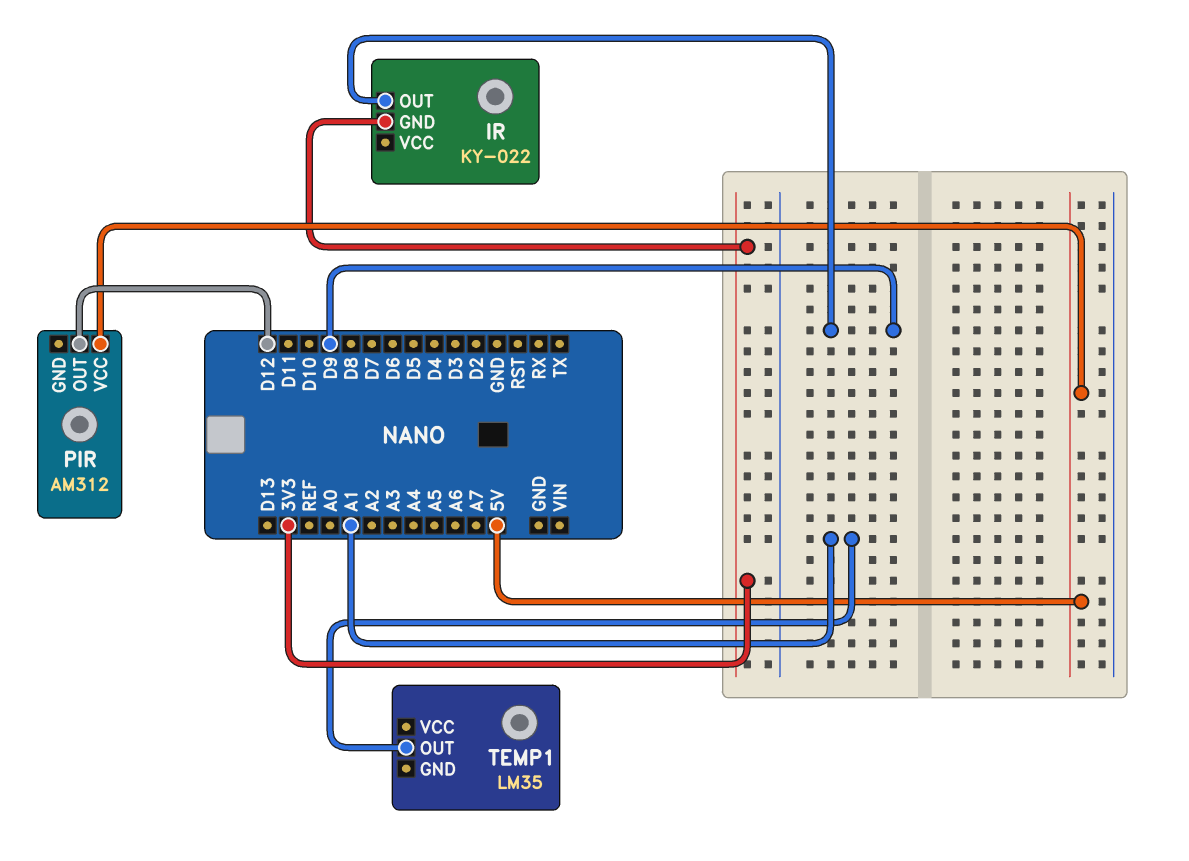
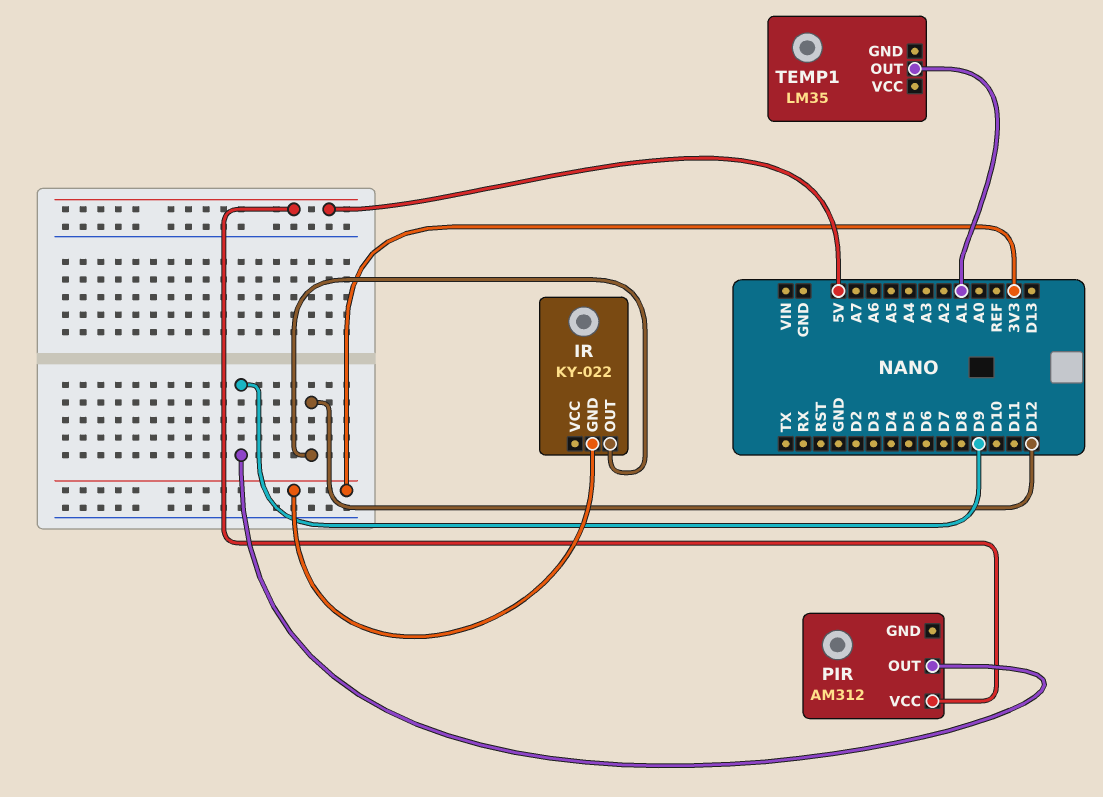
IR pin OUT: D9 -> D12
PIR pin OUT: D12 -> D9

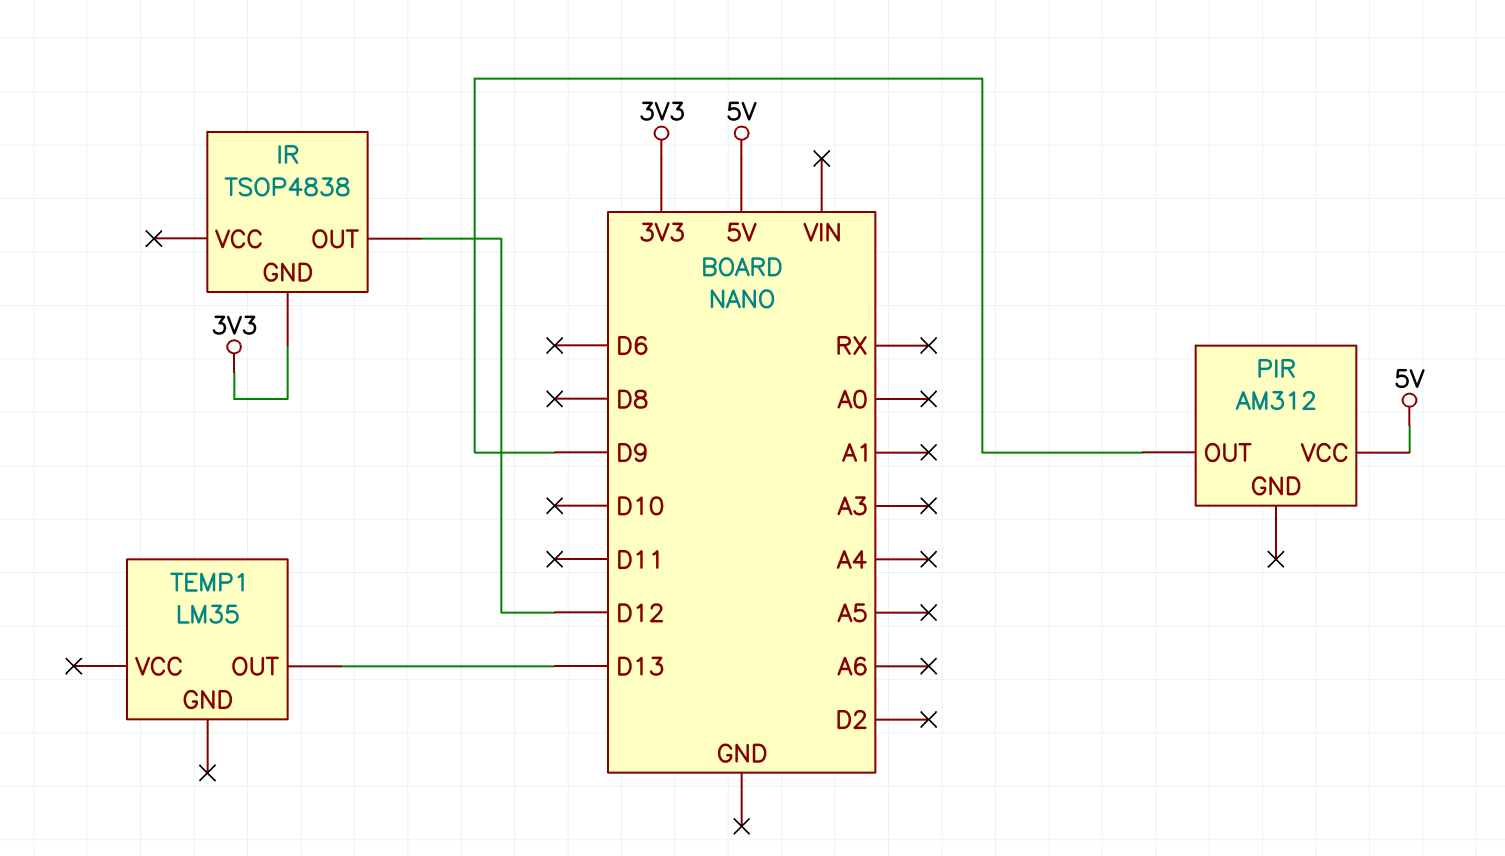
IR: KY-022 -> TSOP4838
TEMP1 pin OUT: A1 -> D13

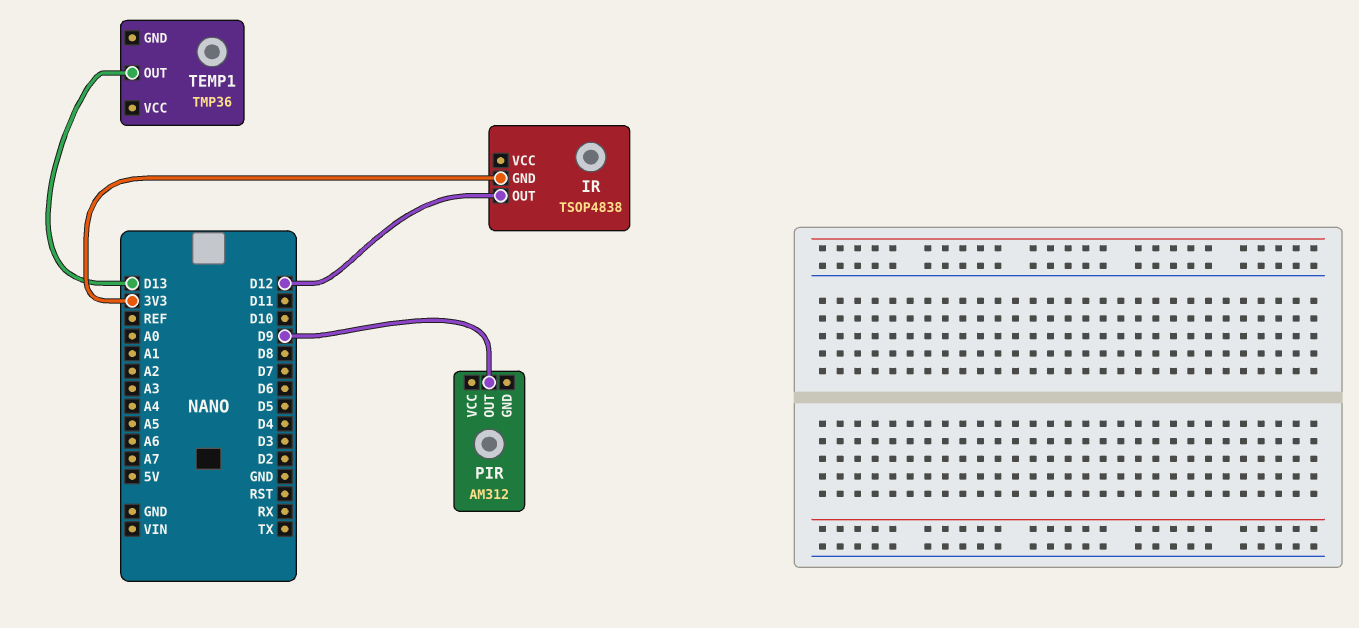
PIR pin VCC: 5V -> none
TEMP1: LM35 -> TMP36

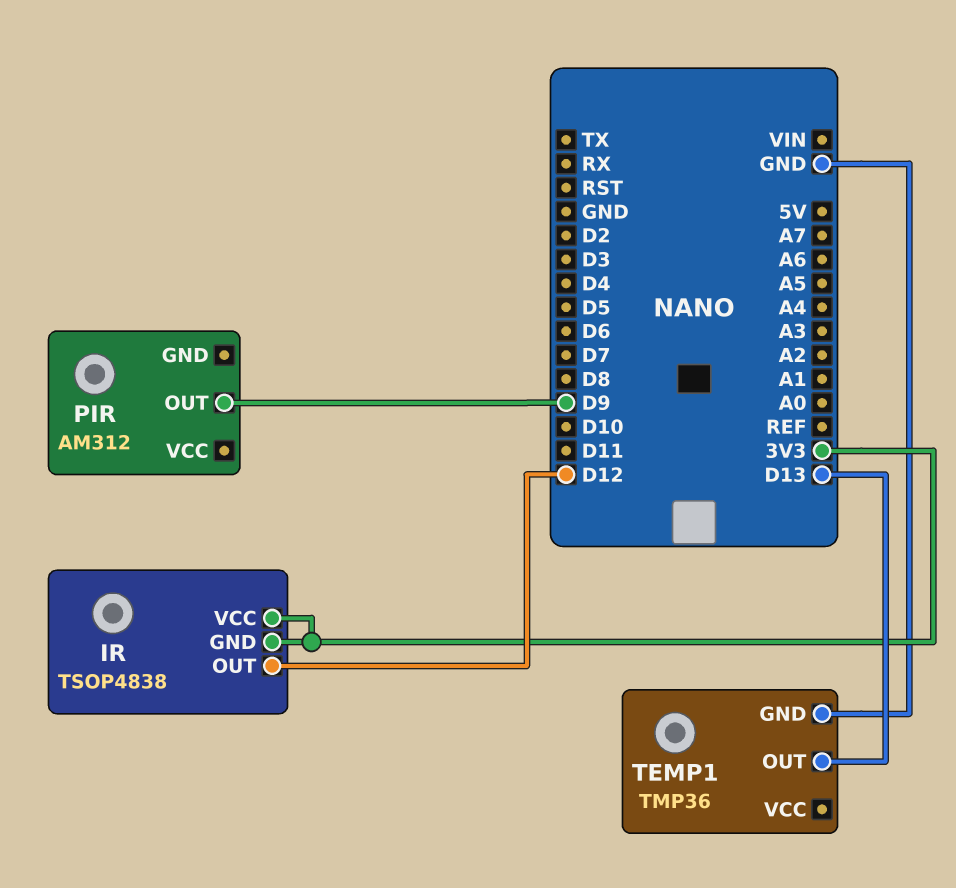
IR pin VCC: none -> 3V3
TEMP1 pin GND: none -> GND

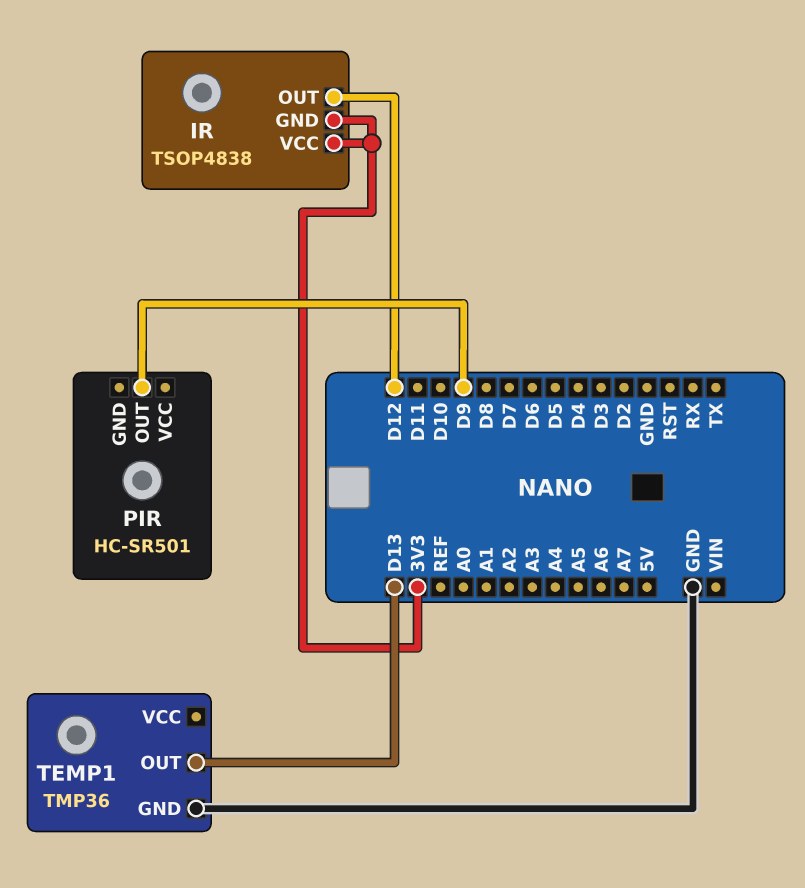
PIR: AM312 -> HC-SR501

